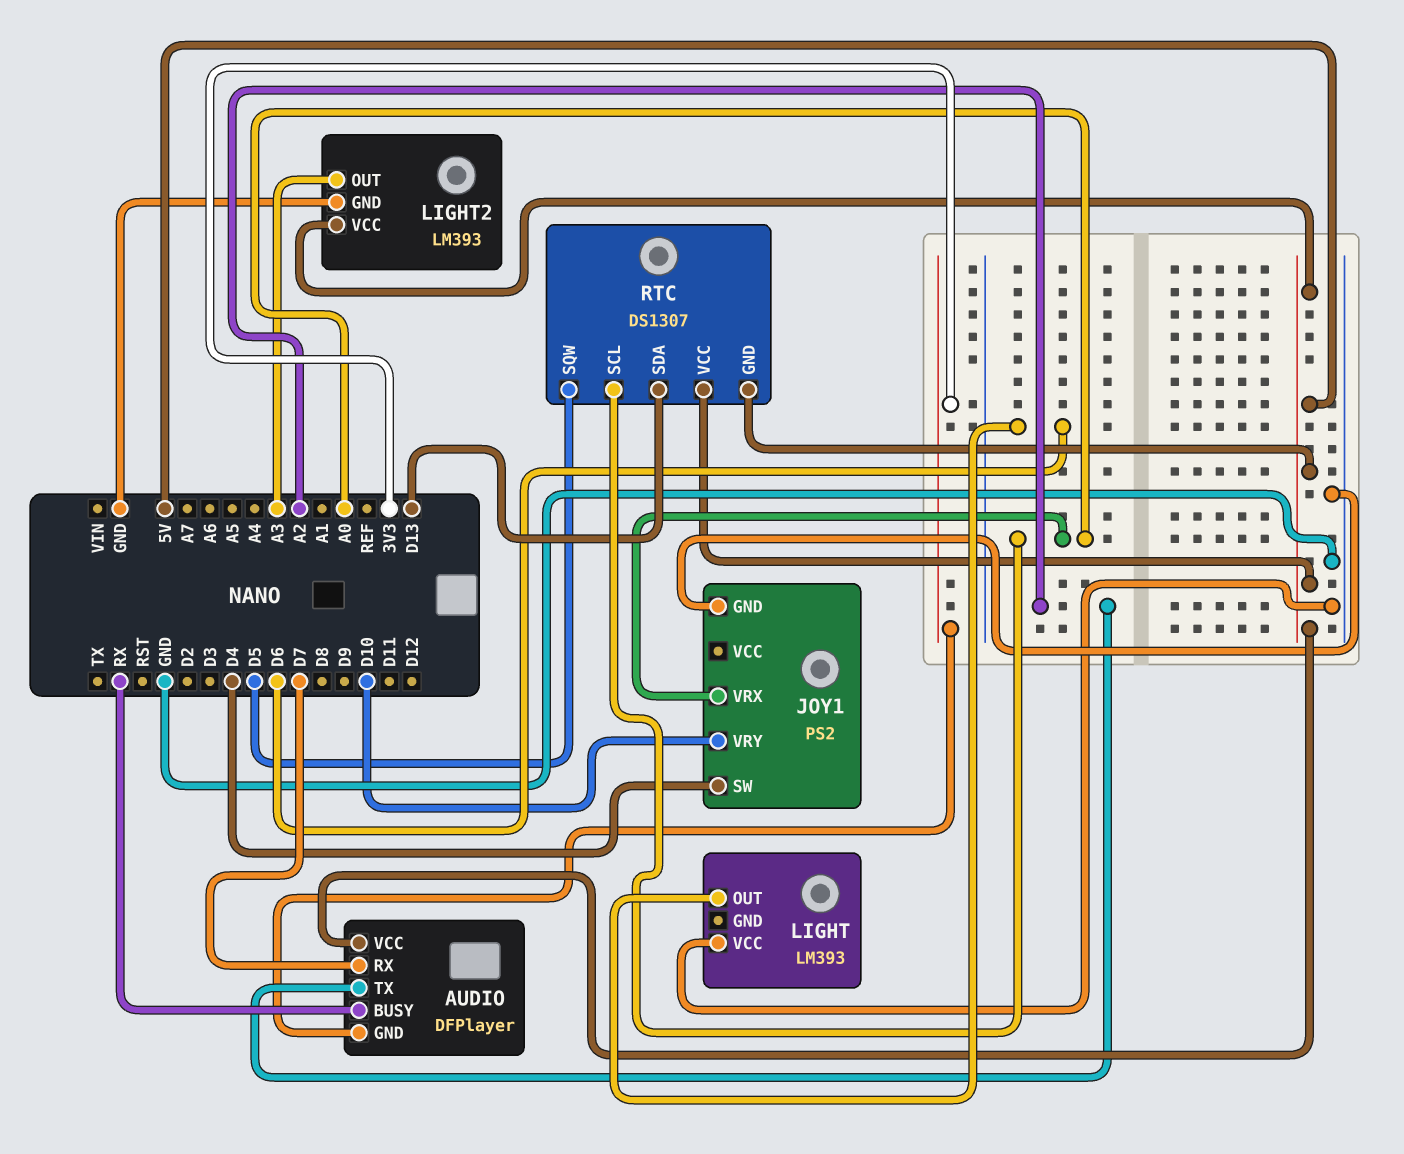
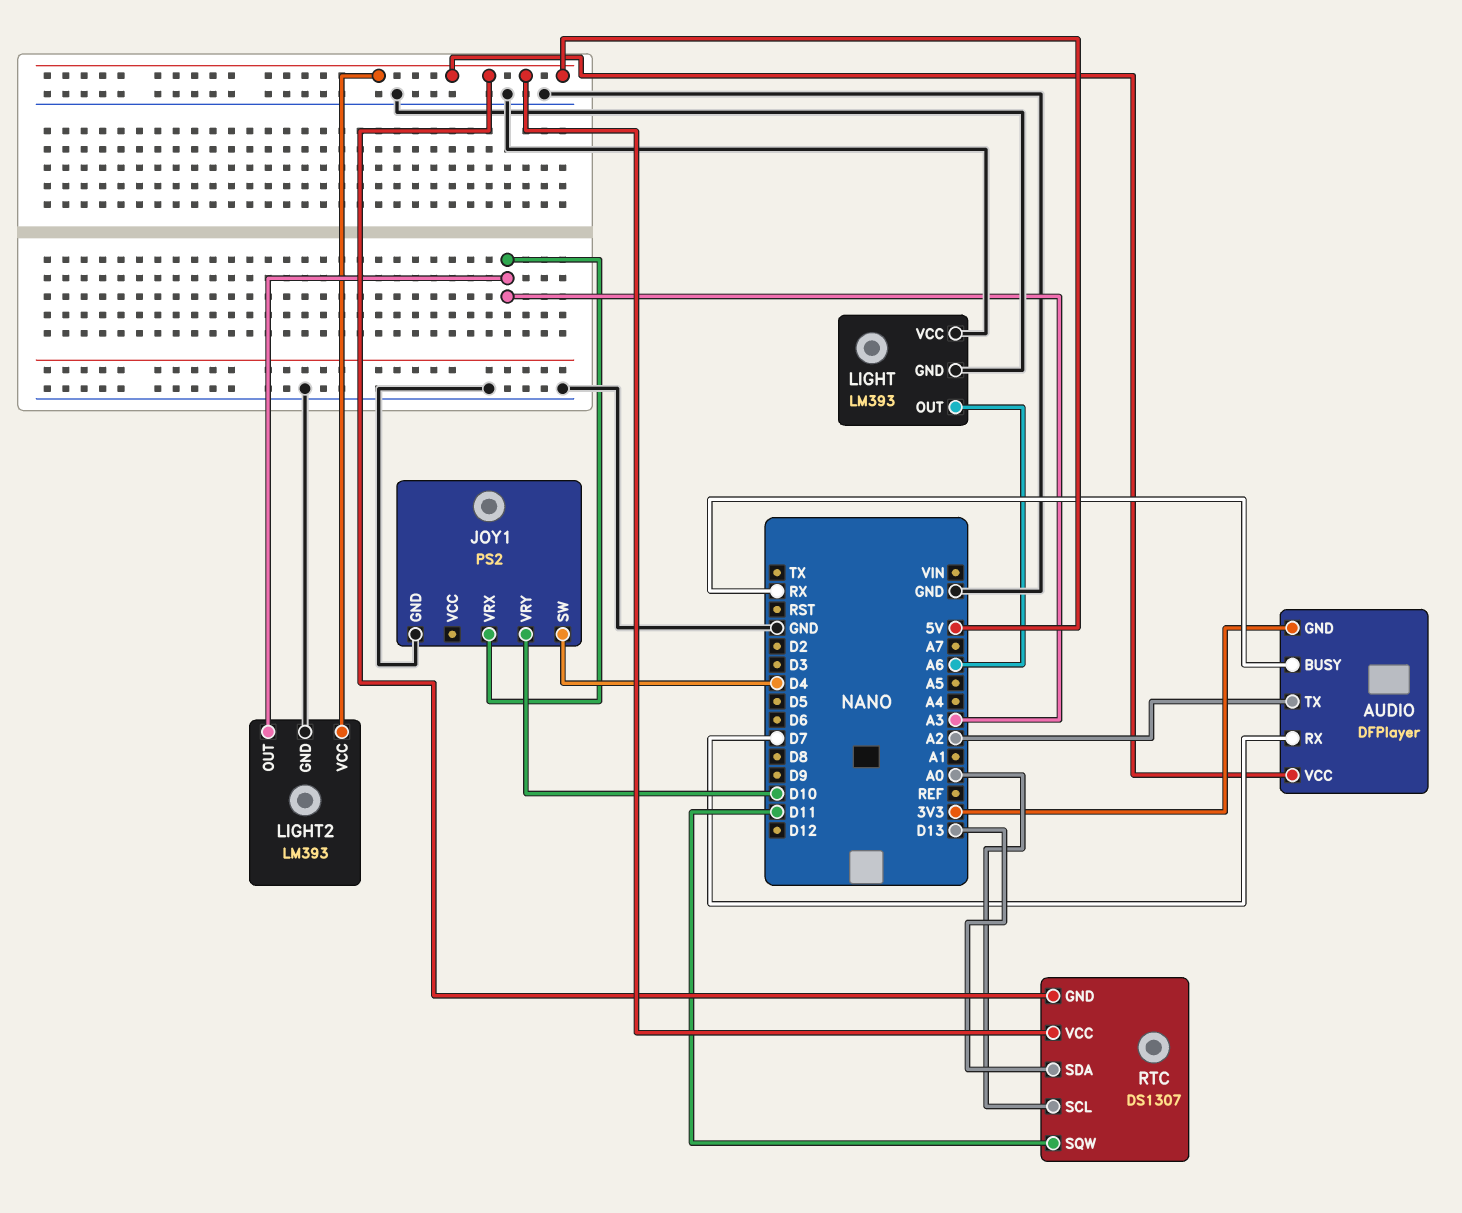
JOY1 pin VRX: A0 -> A3
LIGHT pin GND: none -> GND
LIGHT pin OUT: D6 -> A6
RTC pin SQW: D5 -> D11

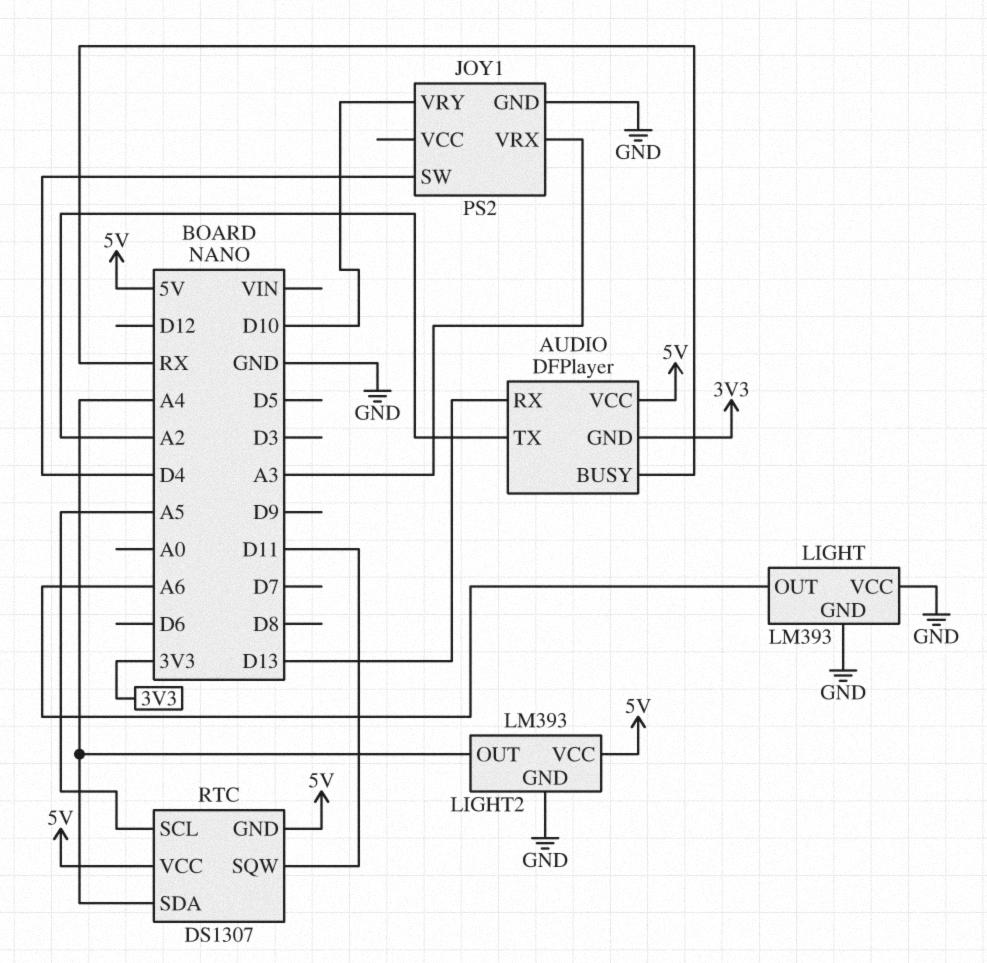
AUDIO pin RX: D7 -> D13
LIGHT2 pin OUT: A3 -> A4
RTC pin SCL: A0 -> A5
RTC pin SDA: D13 -> A4

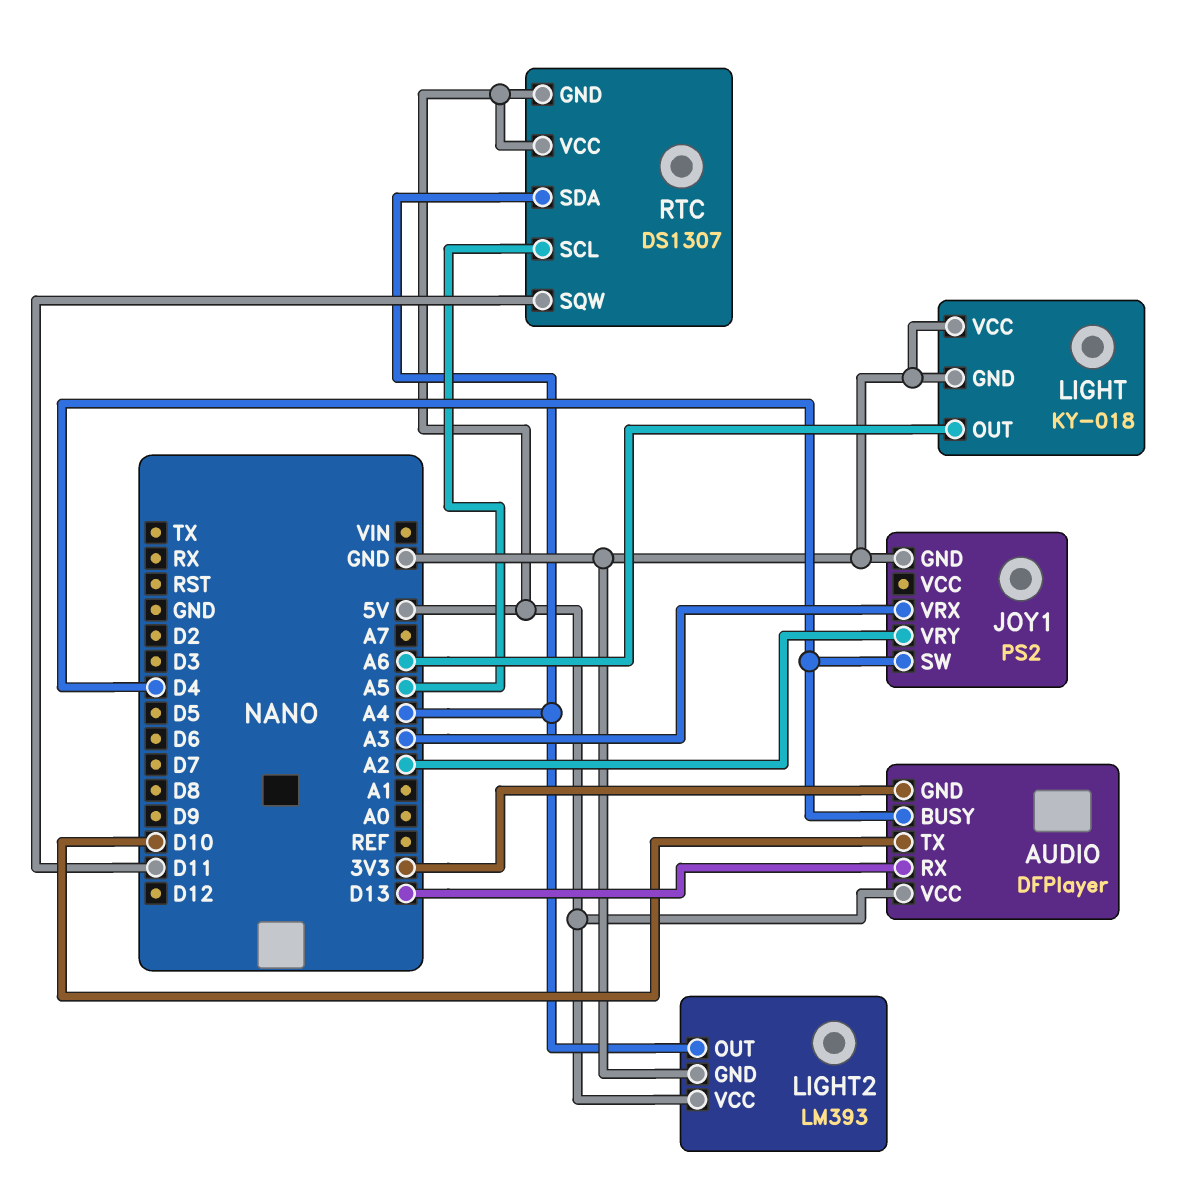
AUDIO pin BUSY: RX -> D4
AUDIO pin TX: A2 -> D10
JOY1 pin VRY: D10 -> A2
LIGHT: LM393 -> KY-018

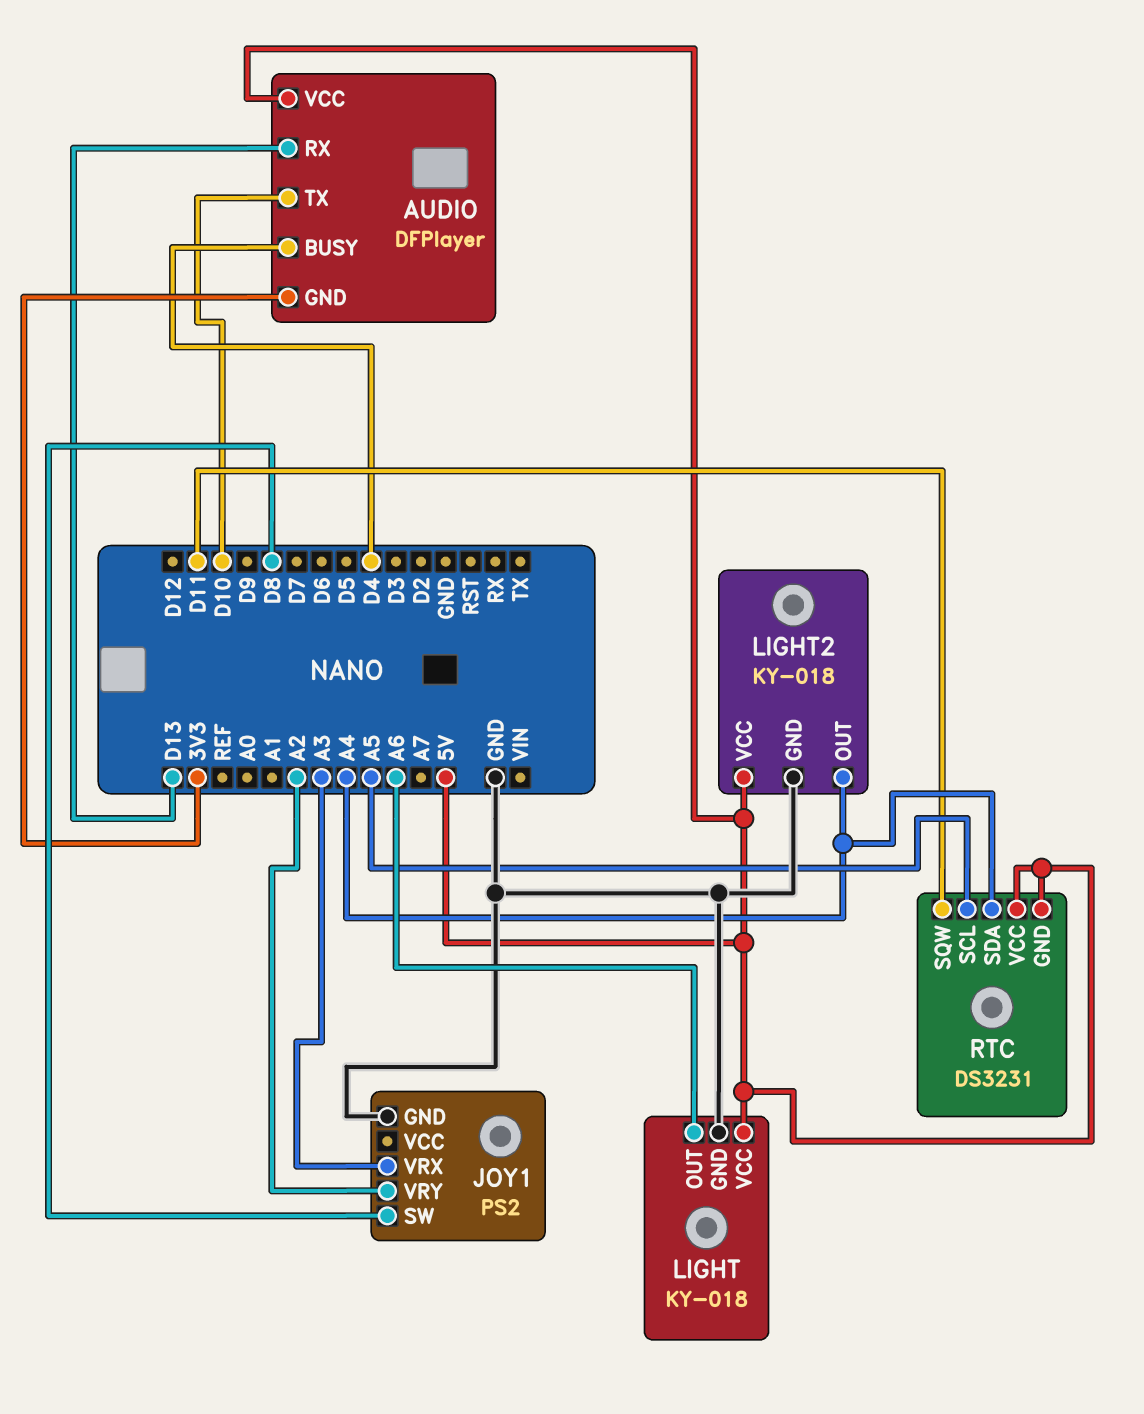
JOY1 pin SW: D4 -> D8
LIGHT pin VCC: GND -> 5V
LIGHT2: LM393 -> KY-018
RTC: DS1307 -> DS3231

